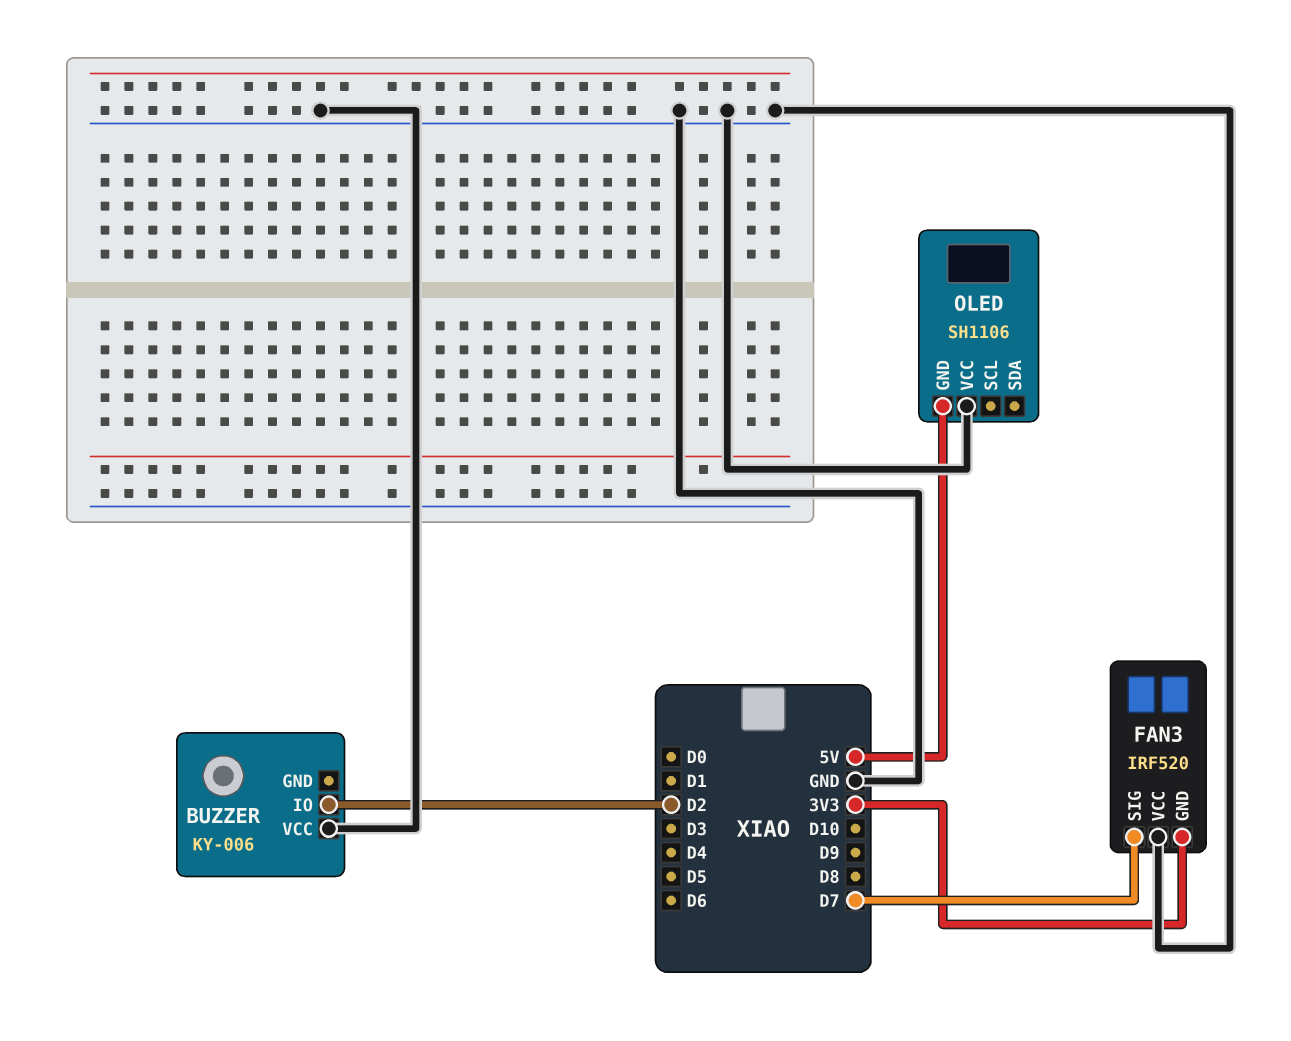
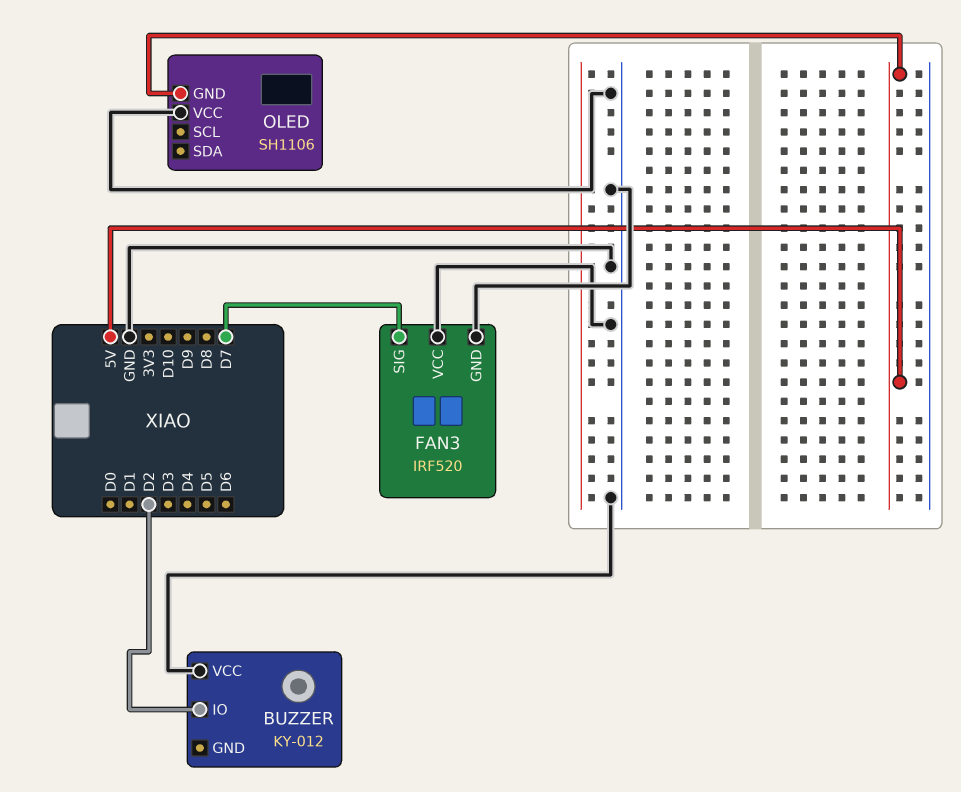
BUZZER: KY-006 -> KY-012
FAN3 pin GND: 3V3 -> GND

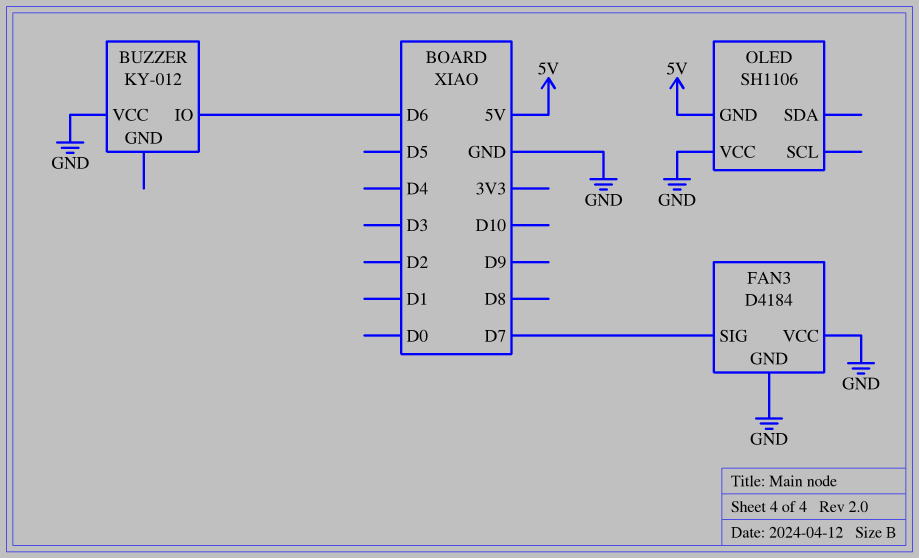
BUZZER pin IO: D2 -> D6
FAN3: IRF520 -> D4184

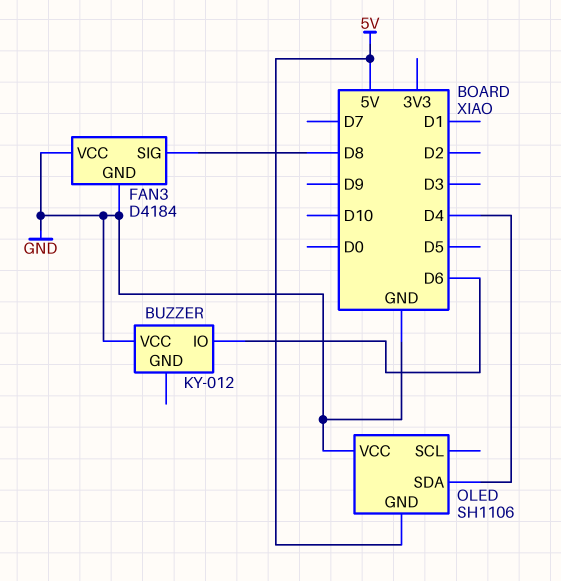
FAN3 pin SIG: D7 -> D8
OLED pin SDA: none -> D4

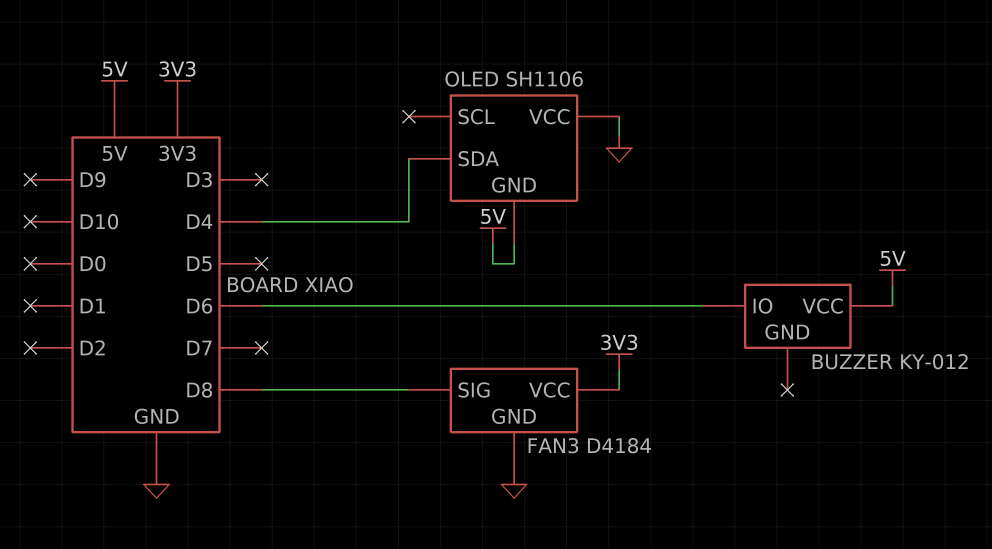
BUZZER pin VCC: GND -> 5V
FAN3 pin VCC: GND -> 3V3

